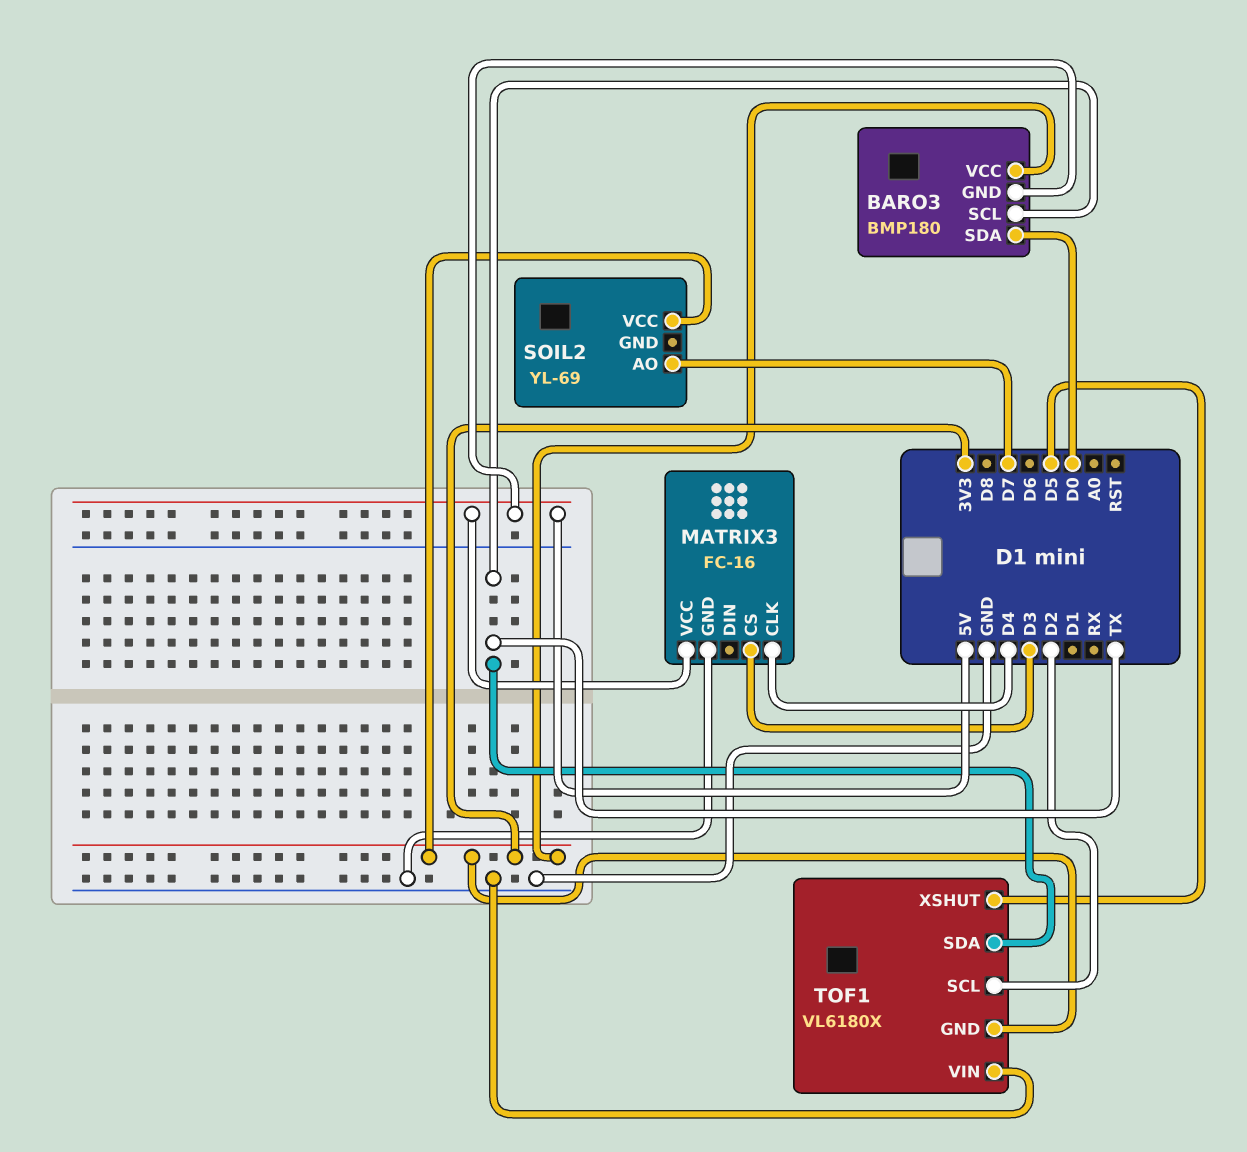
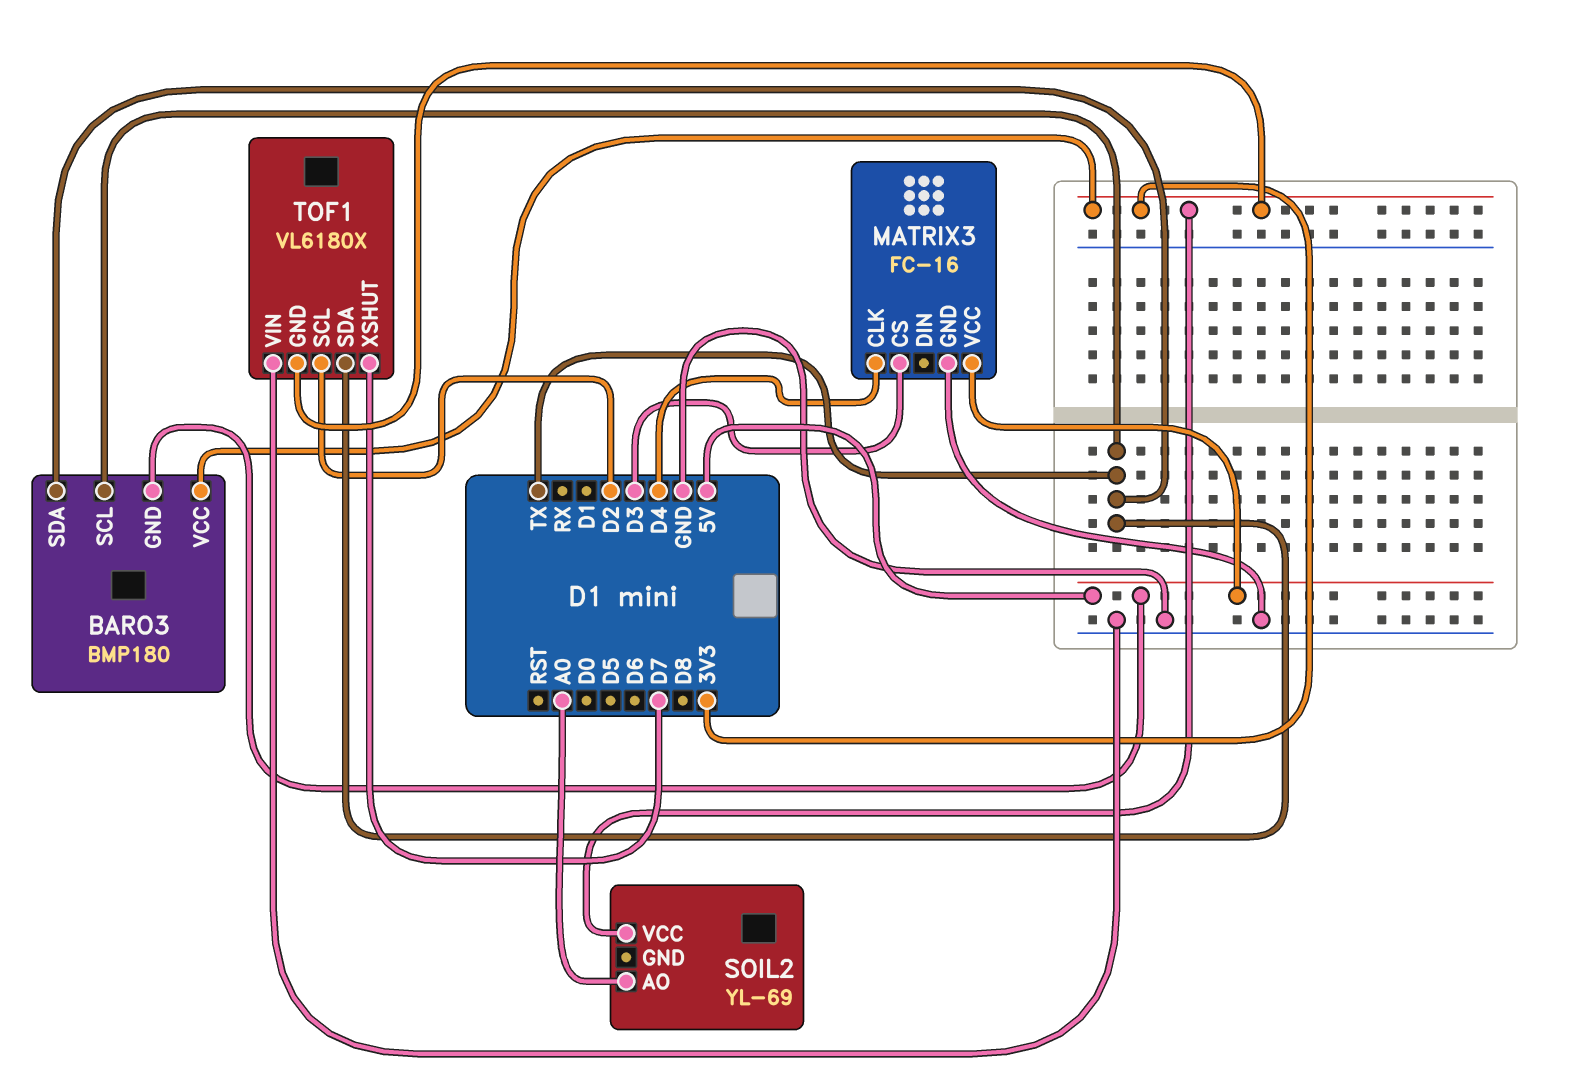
BARO3 pin SDA: D0 -> TX
SOIL2 pin AO: D7 -> A0
TOF1 pin XSHUT: D5 -> D7

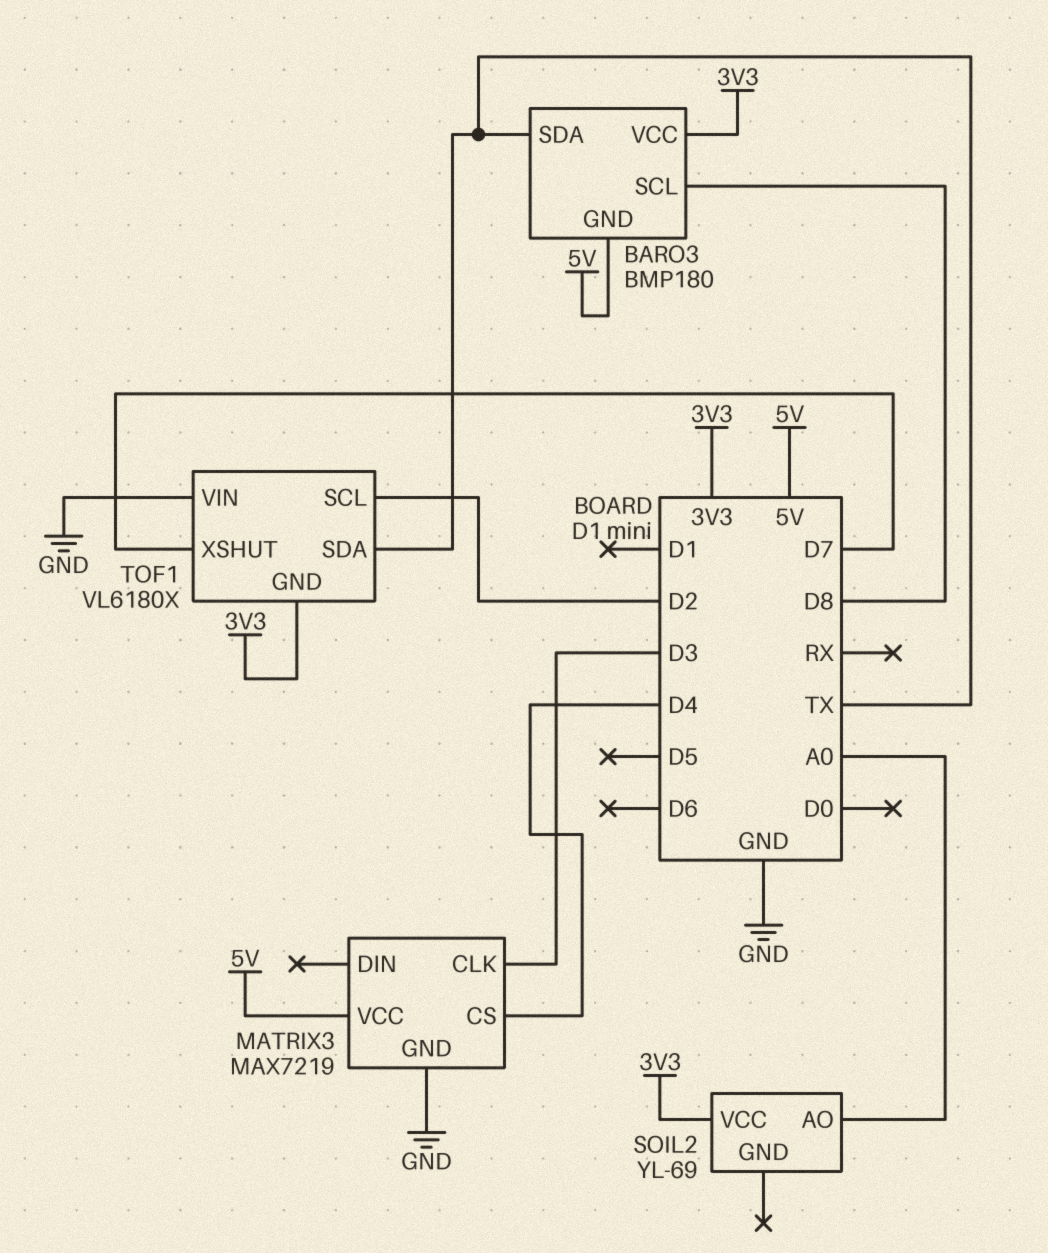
BARO3 pin SCL: TX -> D8
MATRIX3: FC-16 -> MAX7219
MATRIX3 pin CLK: D4 -> D3
MATRIX3 pin CS: D3 -> D4

